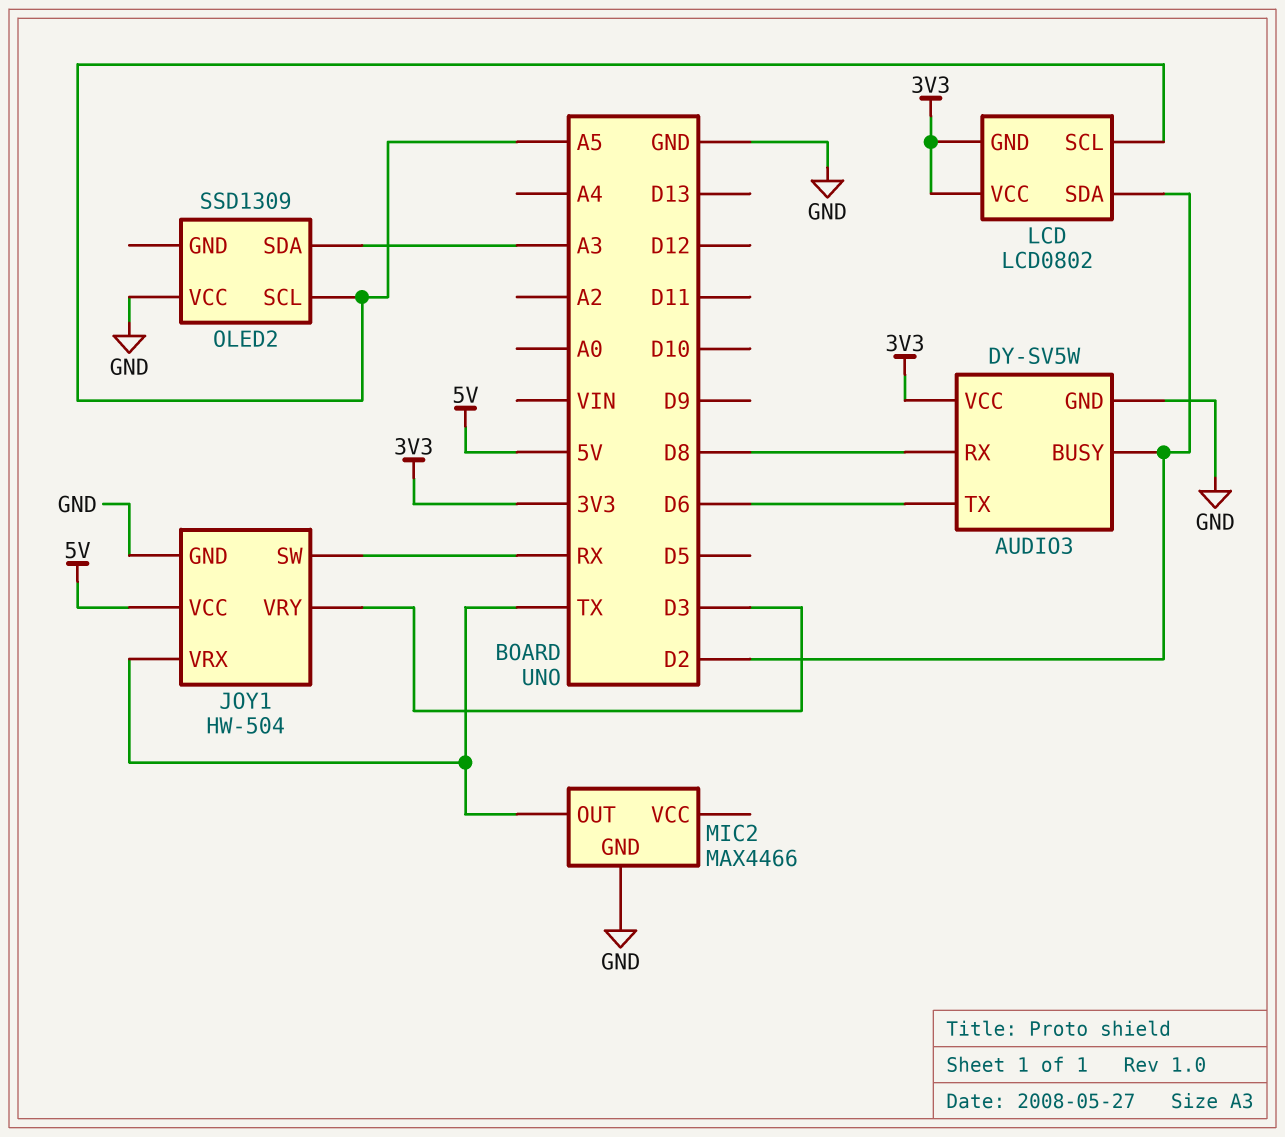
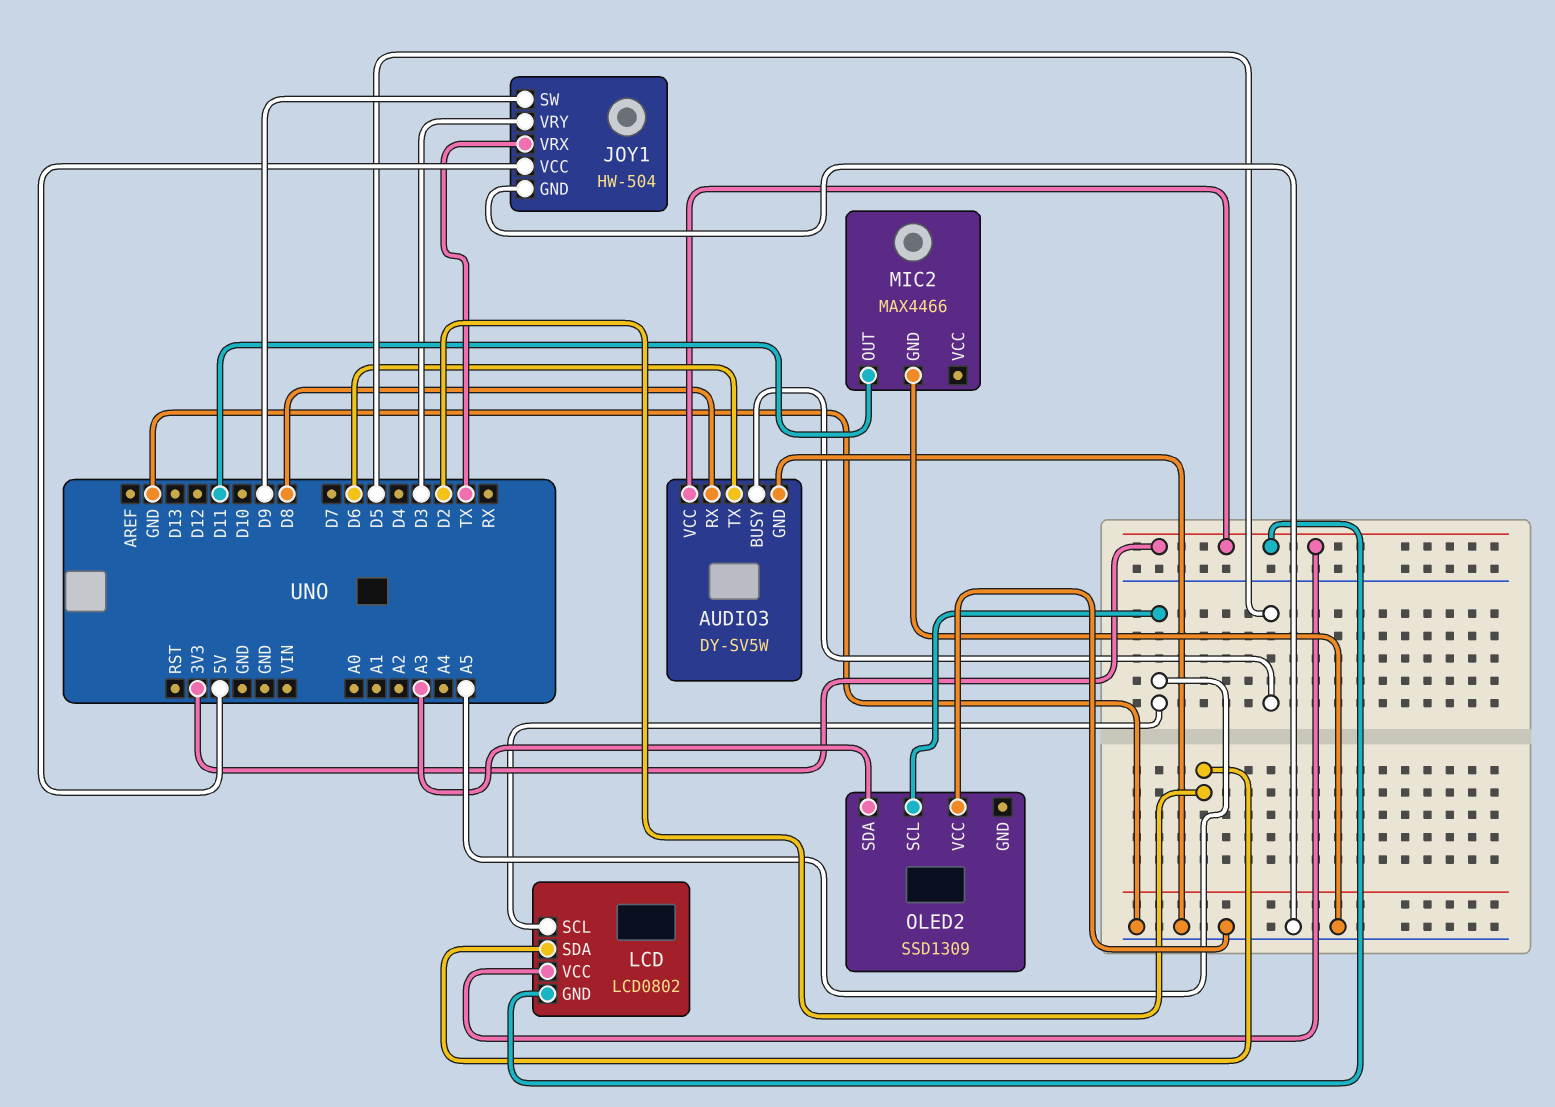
AUDIO3 pin BUSY: D2 -> D5
JOY1 pin SW: RX -> D9
MIC2 pin OUT: TX -> D11

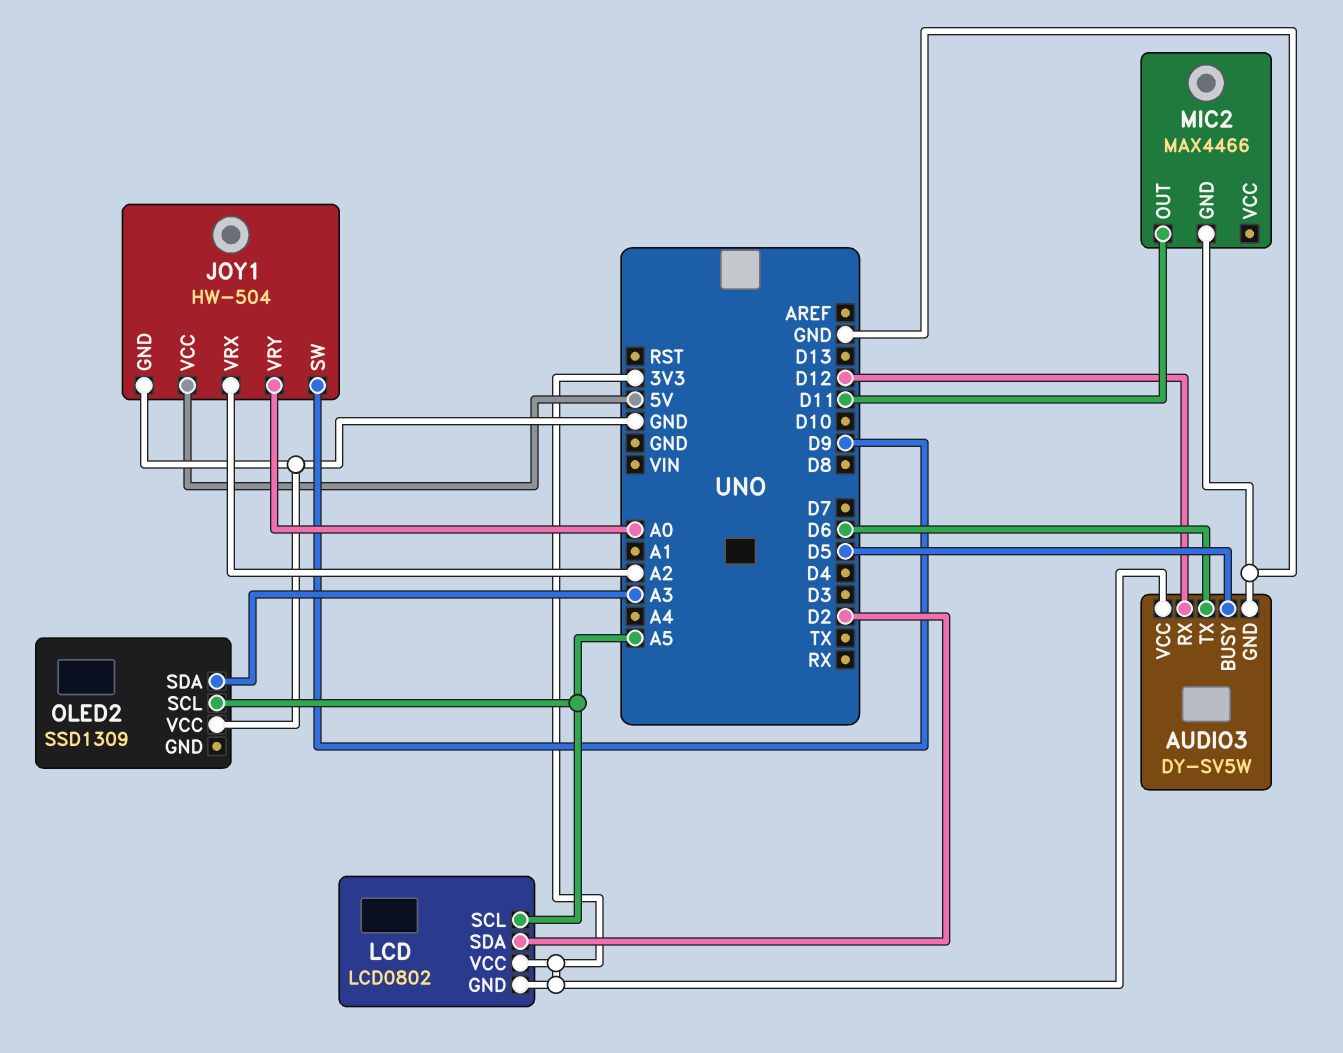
AUDIO3 pin RX: D8 -> D12
JOY1 pin VRX: TX -> A2
JOY1 pin VRY: D3 -> A0

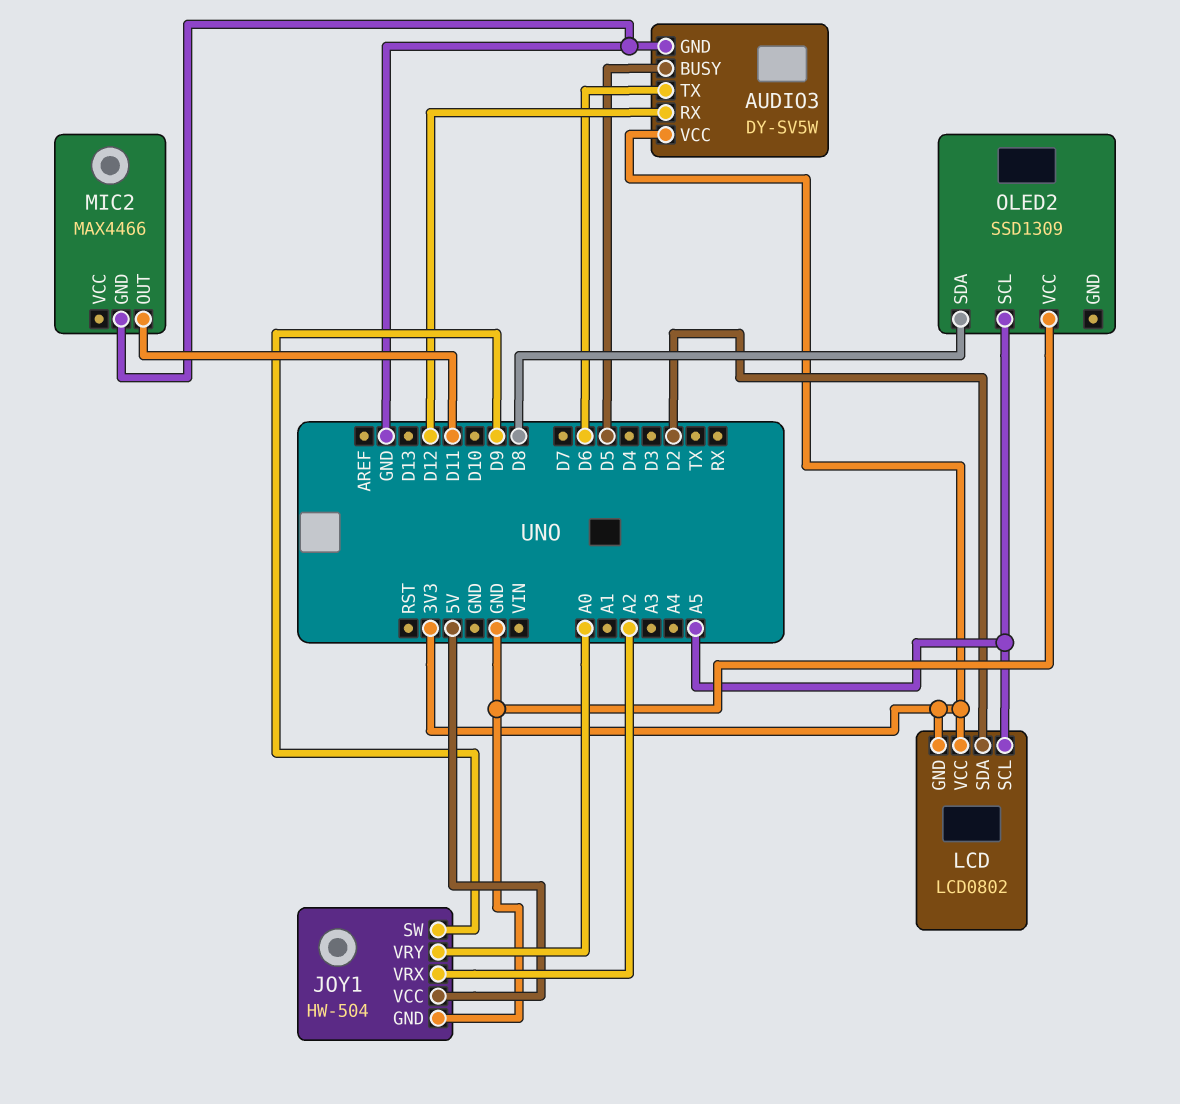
OLED2 pin SDA: A3 -> D8

